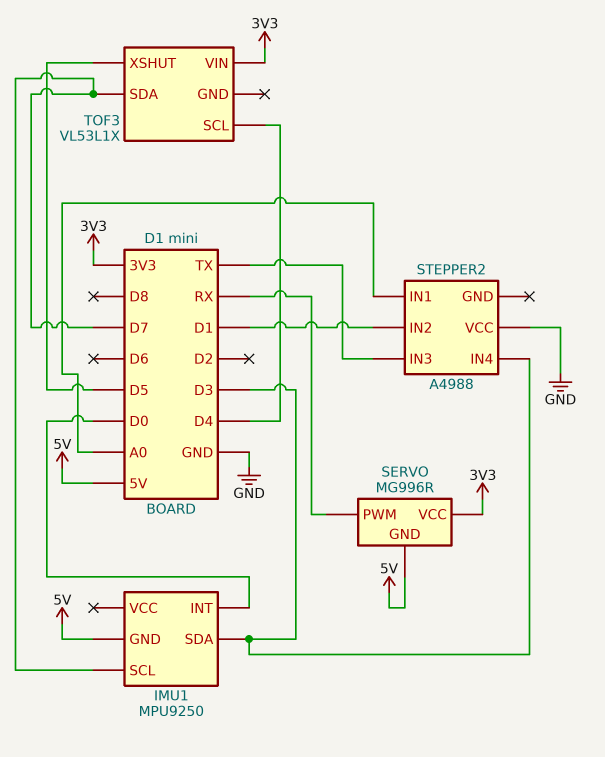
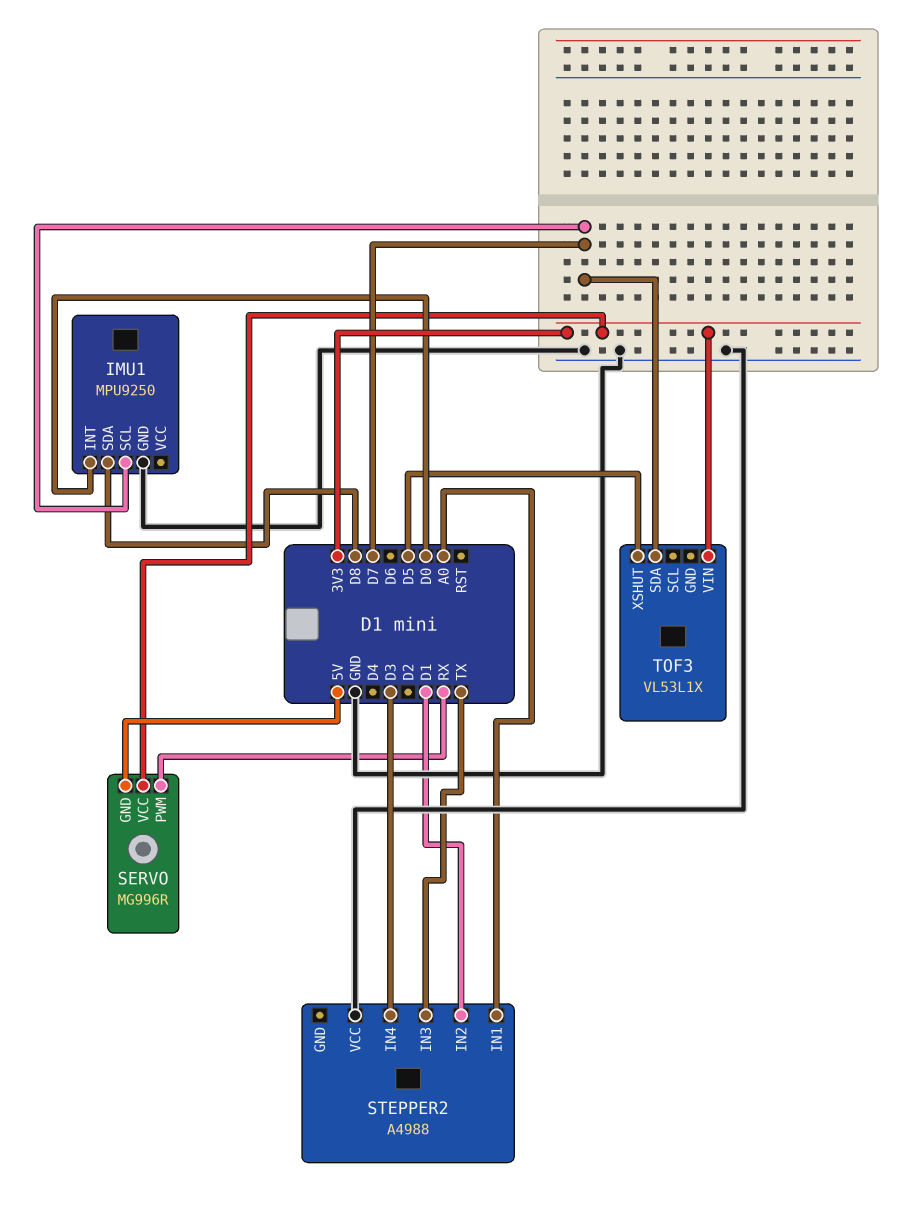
IMU1 pin GND: 5V -> GND
IMU1 pin SDA: D3 -> D8
TOF3 pin SCL: D4 -> none

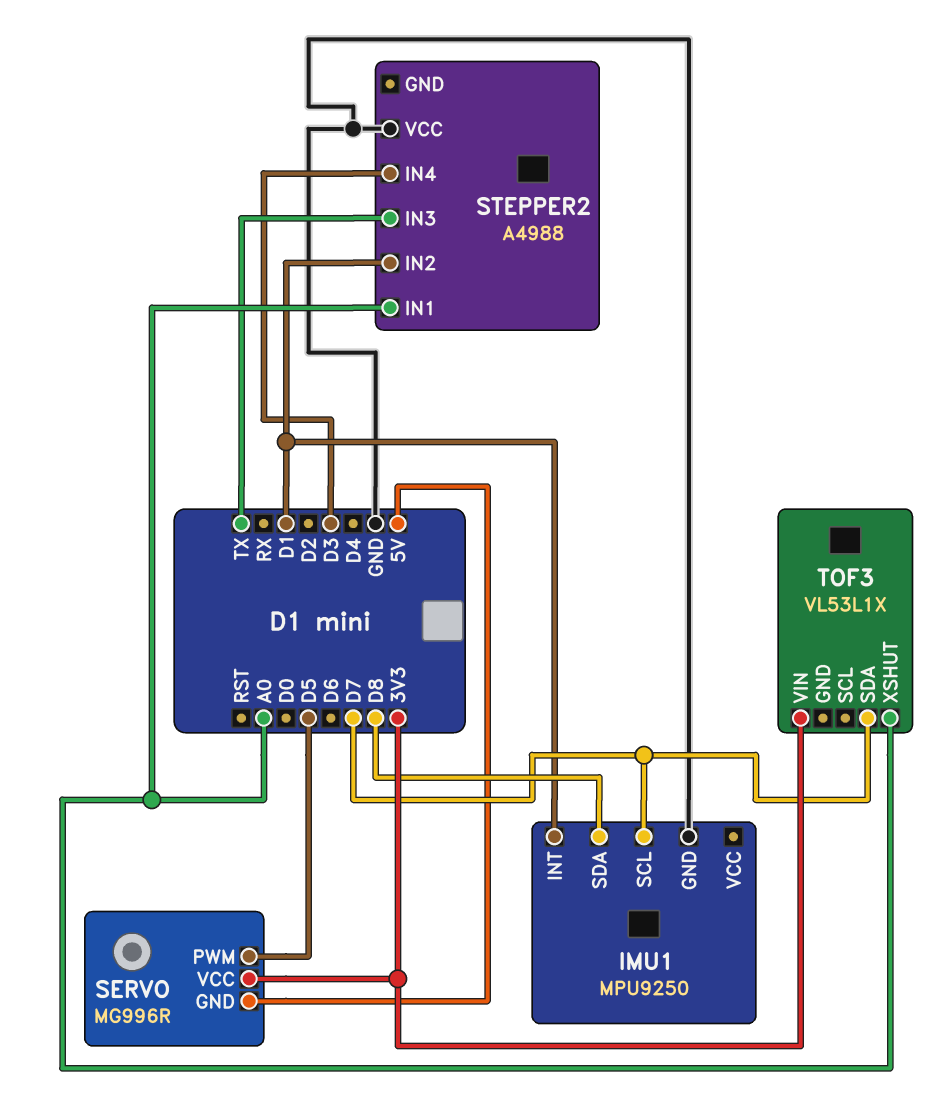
IMU1 pin INT: D0 -> D1
SERVO pin PWM: RX -> D5
TOF3 pin XSHUT: D5 -> A0

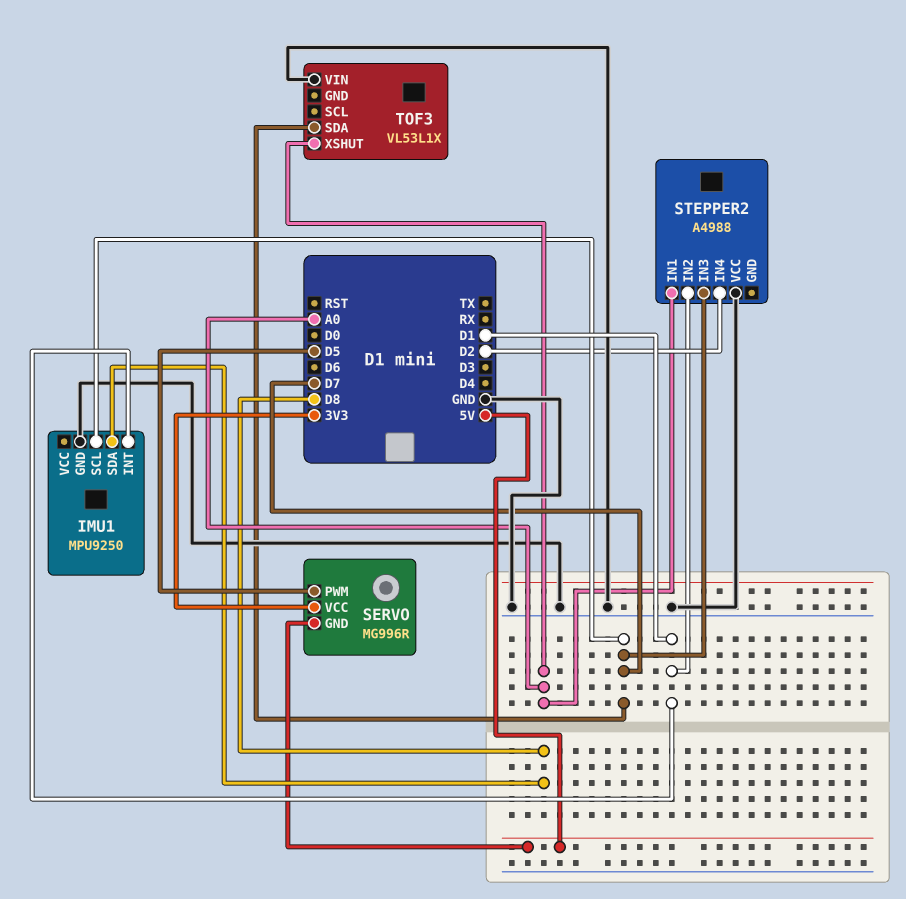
STEPPER2 pin IN3: TX -> D7
STEPPER2 pin IN4: D3 -> D2
TOF3 pin VIN: 3V3 -> GND

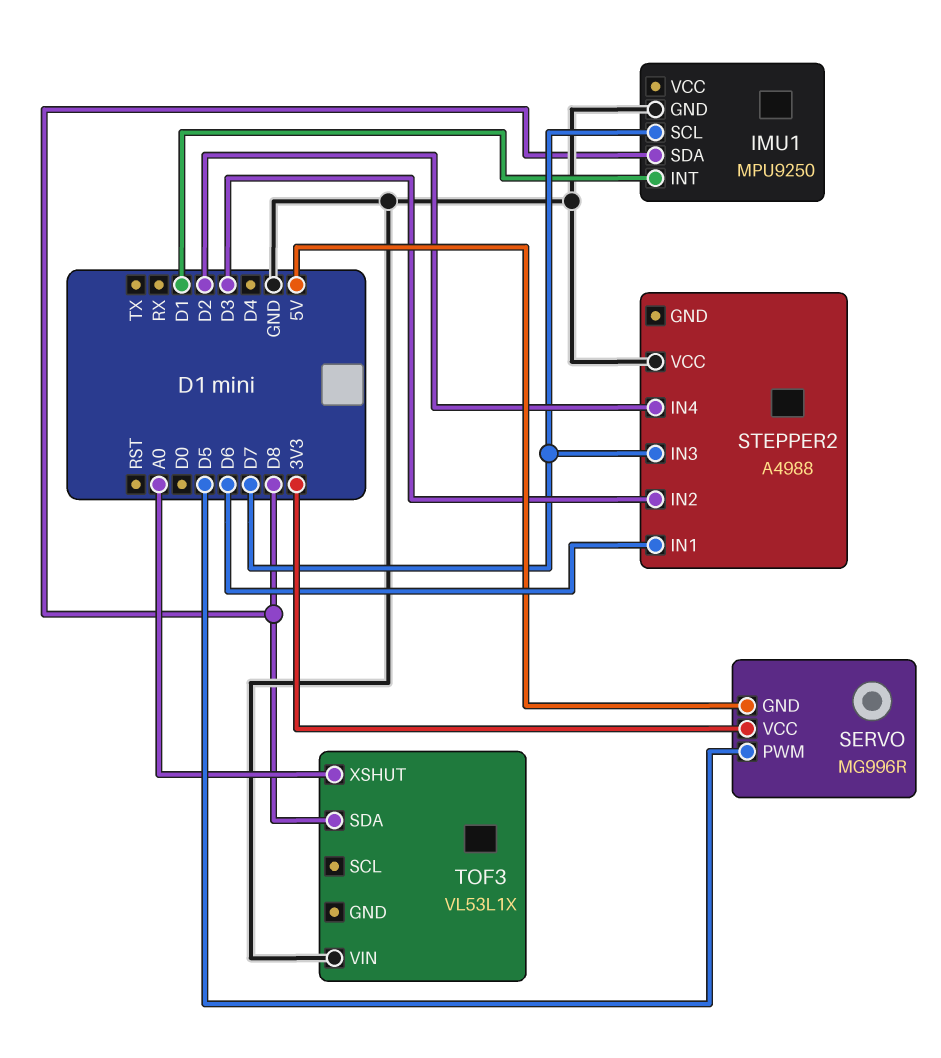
STEPPER2 pin IN1: A0 -> D6
STEPPER2 pin IN2: D1 -> D3
TOF3 pin SDA: D7 -> D8

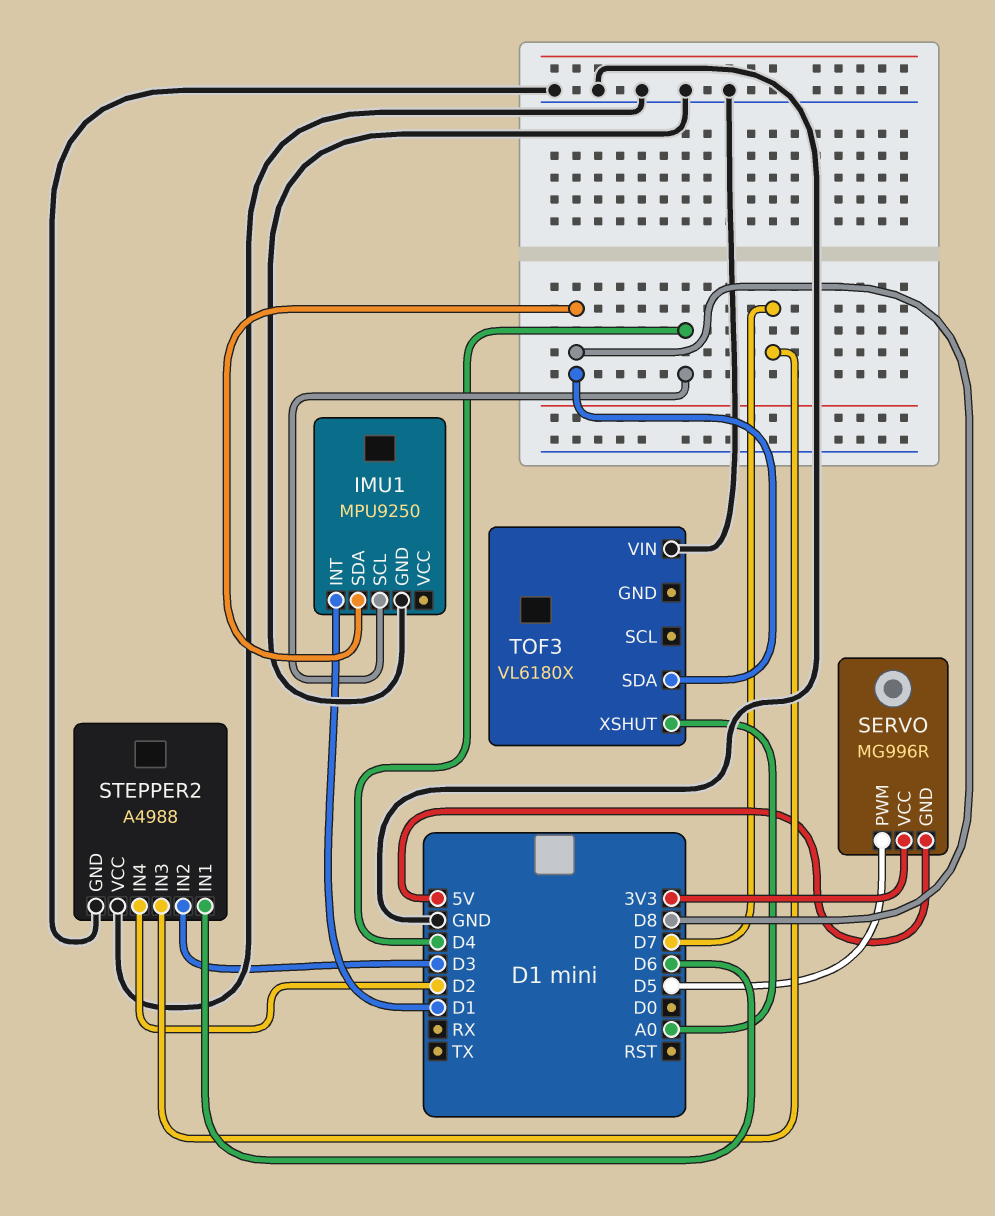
IMU1 pin SCL: D7 -> D4
STEPPER2 pin GND: none -> GND
TOF3: VL53L1X -> VL6180X

